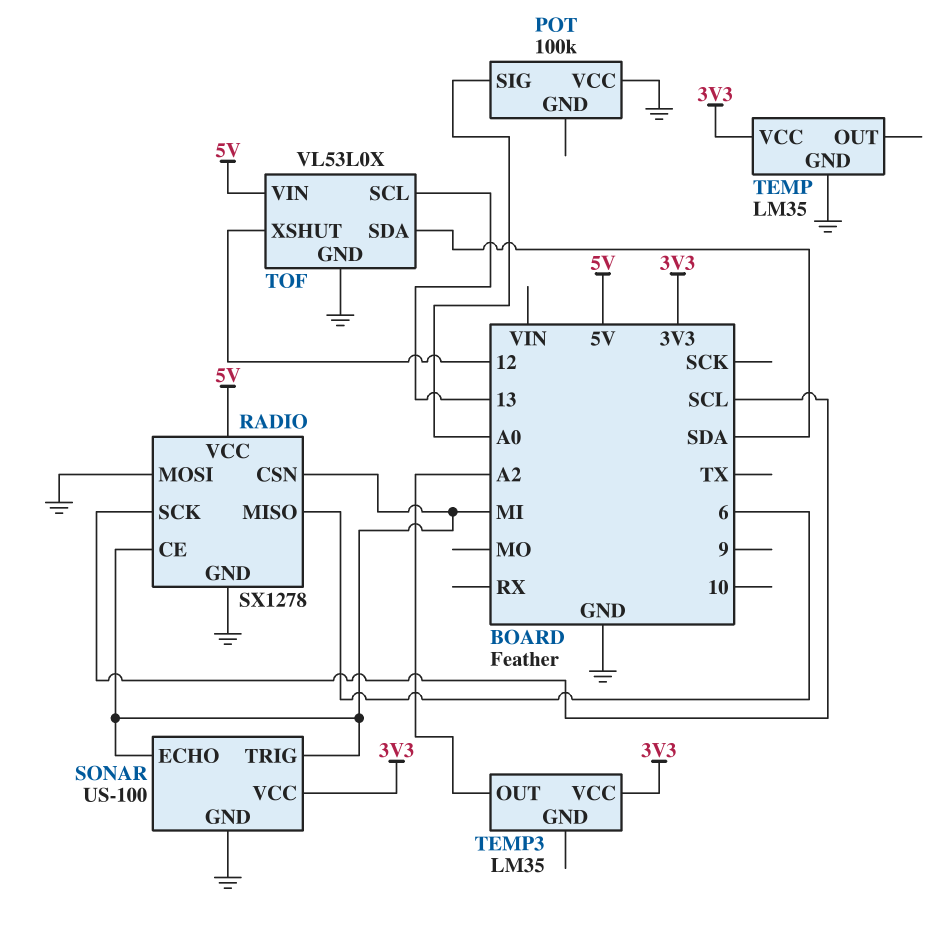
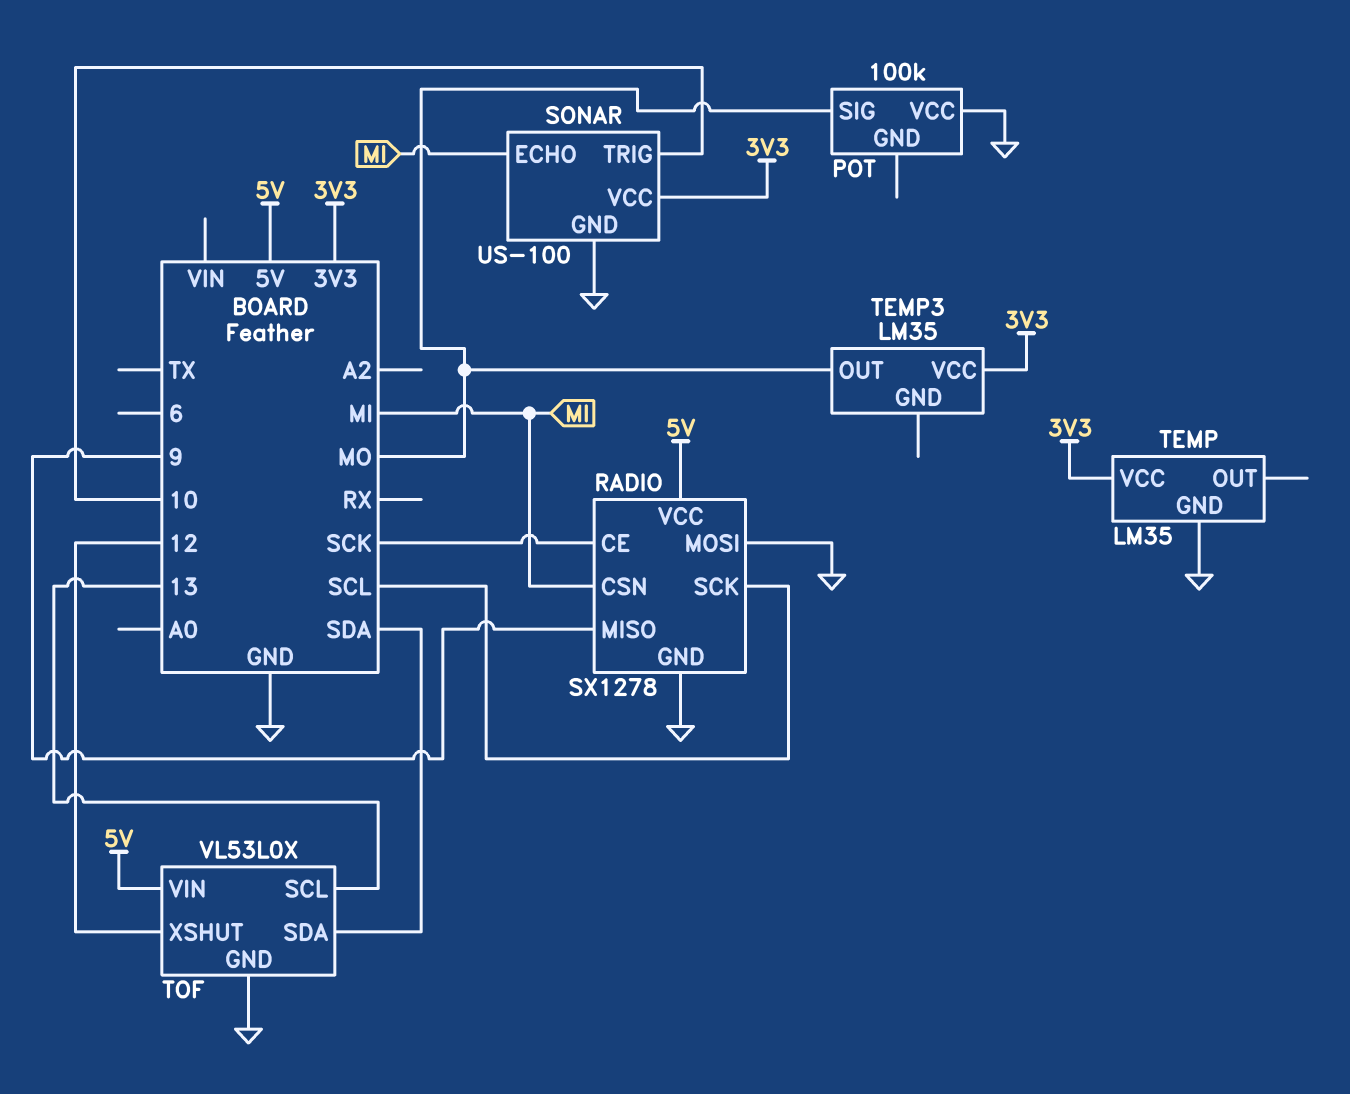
POT pin SIG: A0 -> MO
RADIO pin CE: MI -> SCK
RADIO pin MISO: 6 -> 9
SONAR pin TRIG: MI -> 10
TEMP3 pin OUT: A2 -> MO

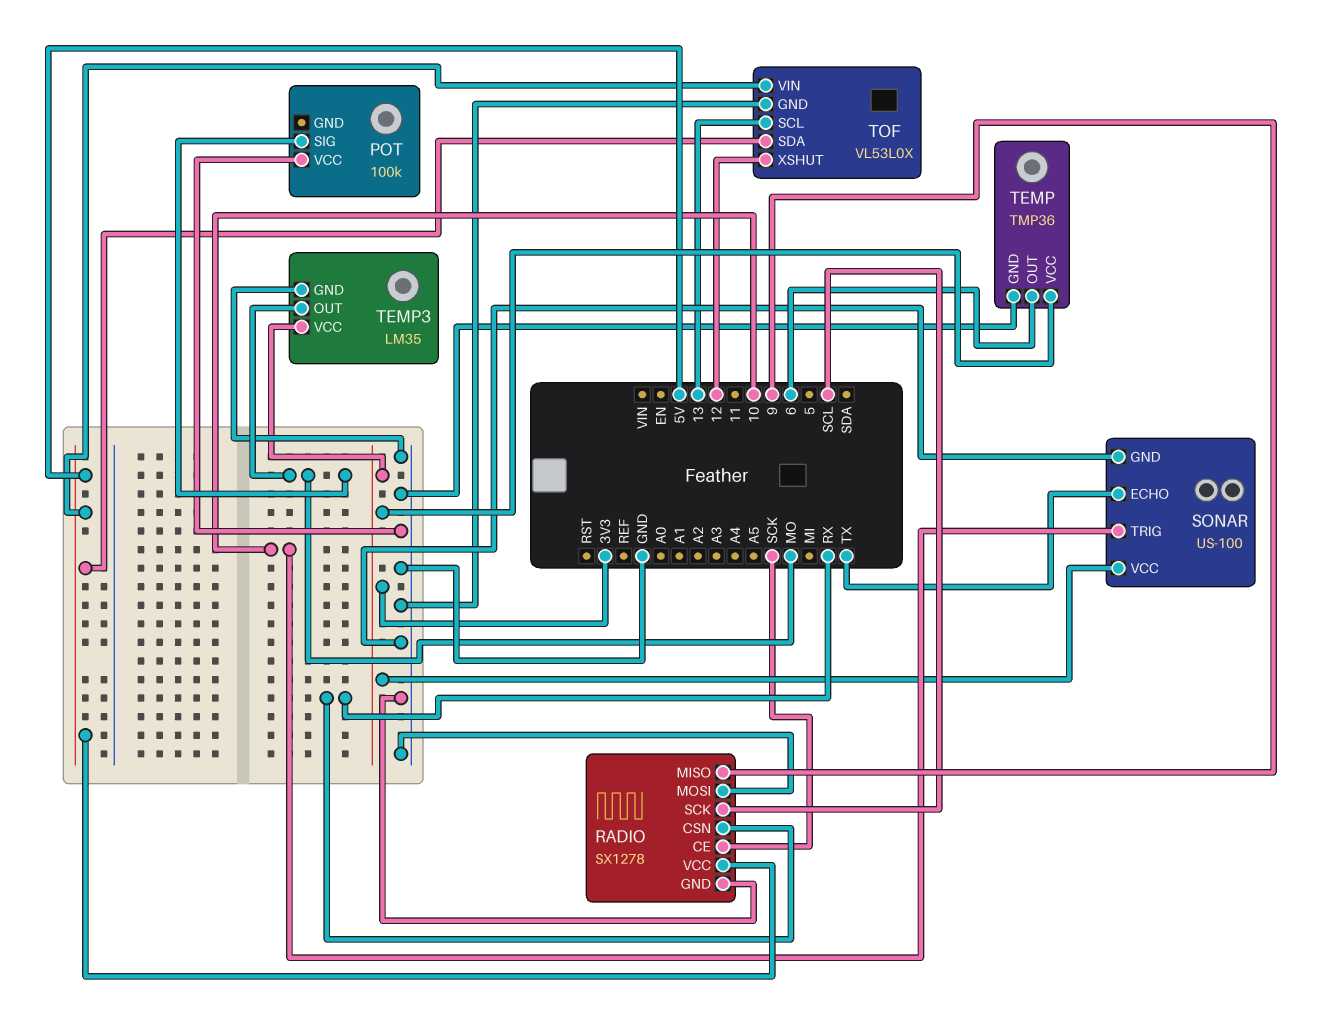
RADIO pin CSN: MI -> RX
SONAR pin ECHO: MI -> TX
TEMP: LM35 -> TMP36
TEMP pin OUT: none -> 6
TEMP3 pin GND: none -> GND
TOF pin SDA: SDA -> 5V

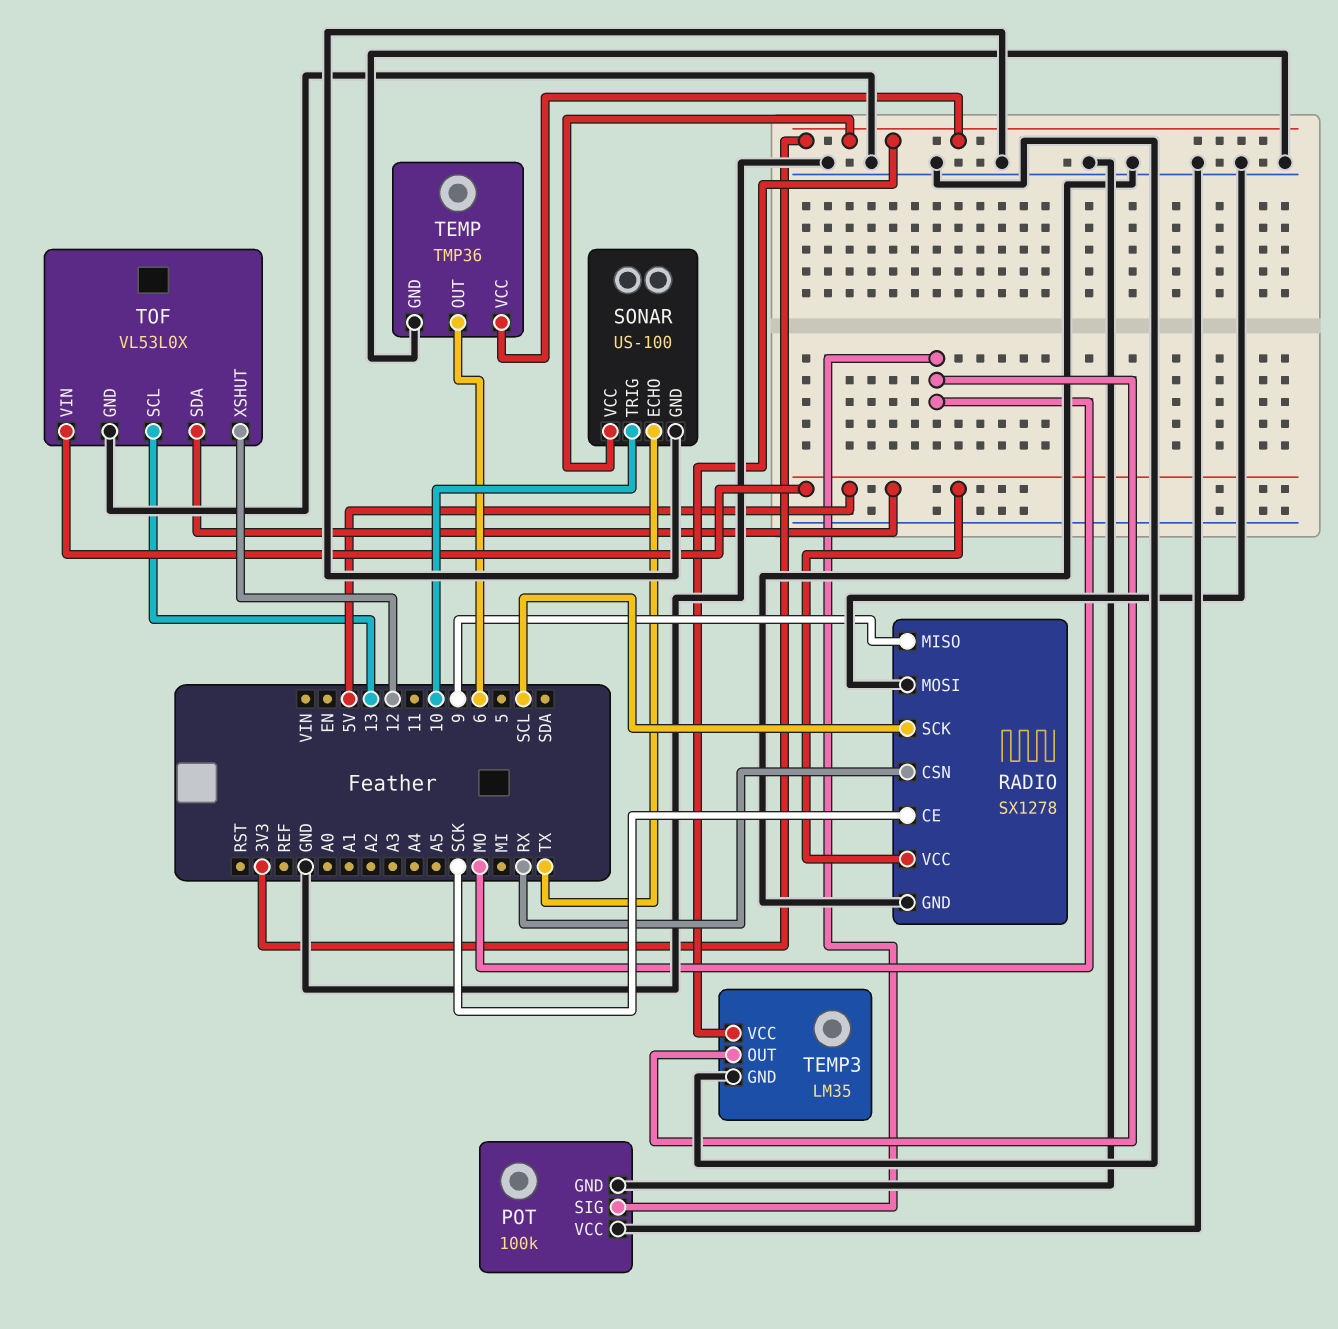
POT pin GND: none -> GND

